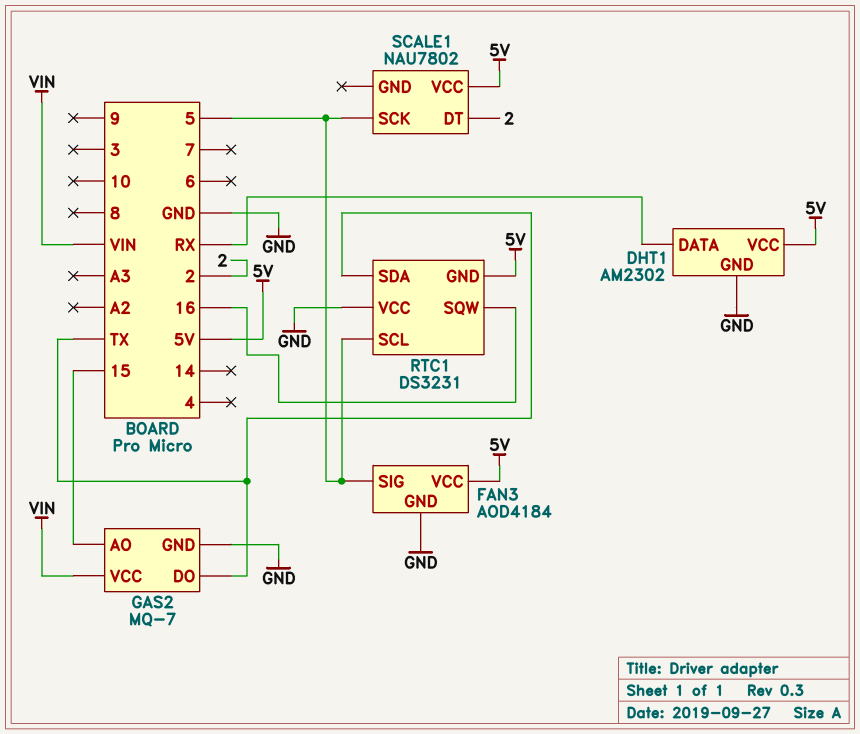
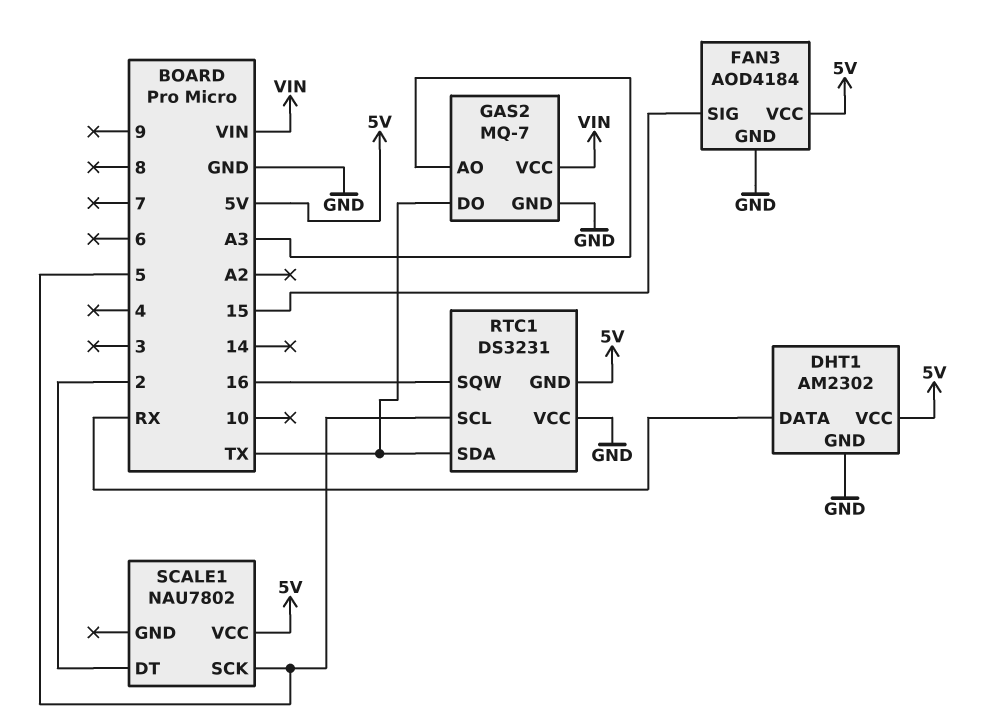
FAN3 pin SIG: 5 -> 15
GAS2 pin AO: 15 -> A3

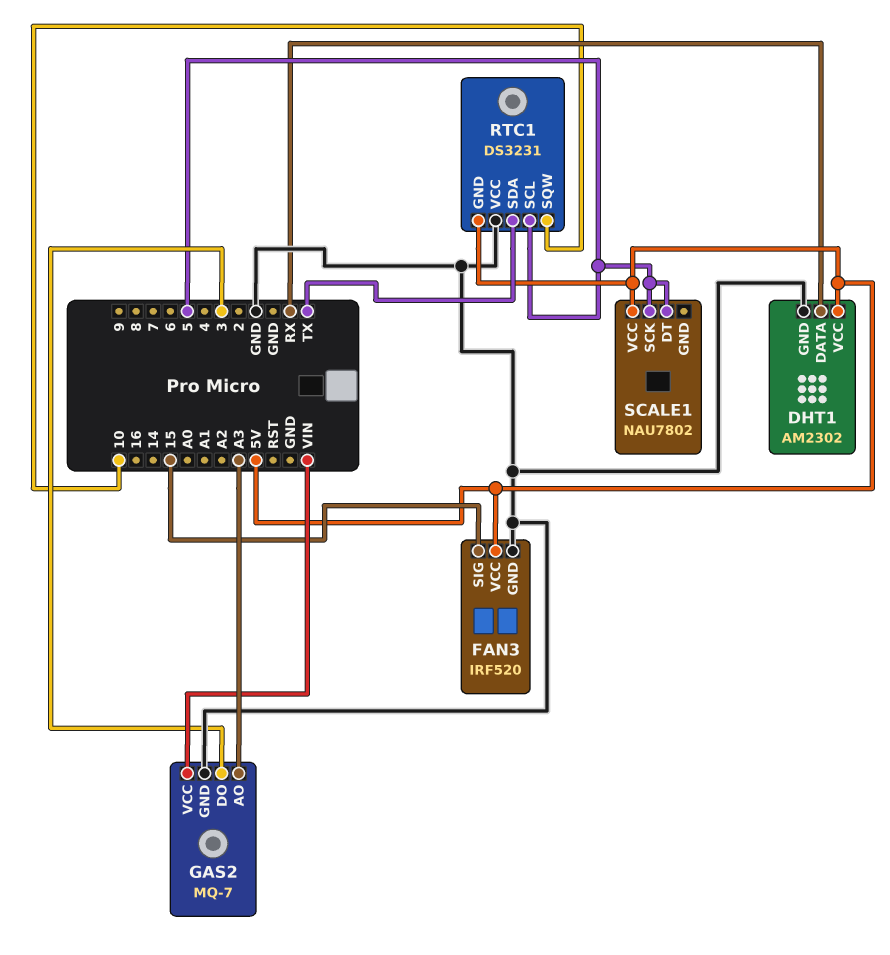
FAN3: AOD4184 -> IRF520
GAS2 pin DO: TX -> 3
RTC1 pin SQW: 16 -> 10
SCALE1 pin DT: 2 -> 5

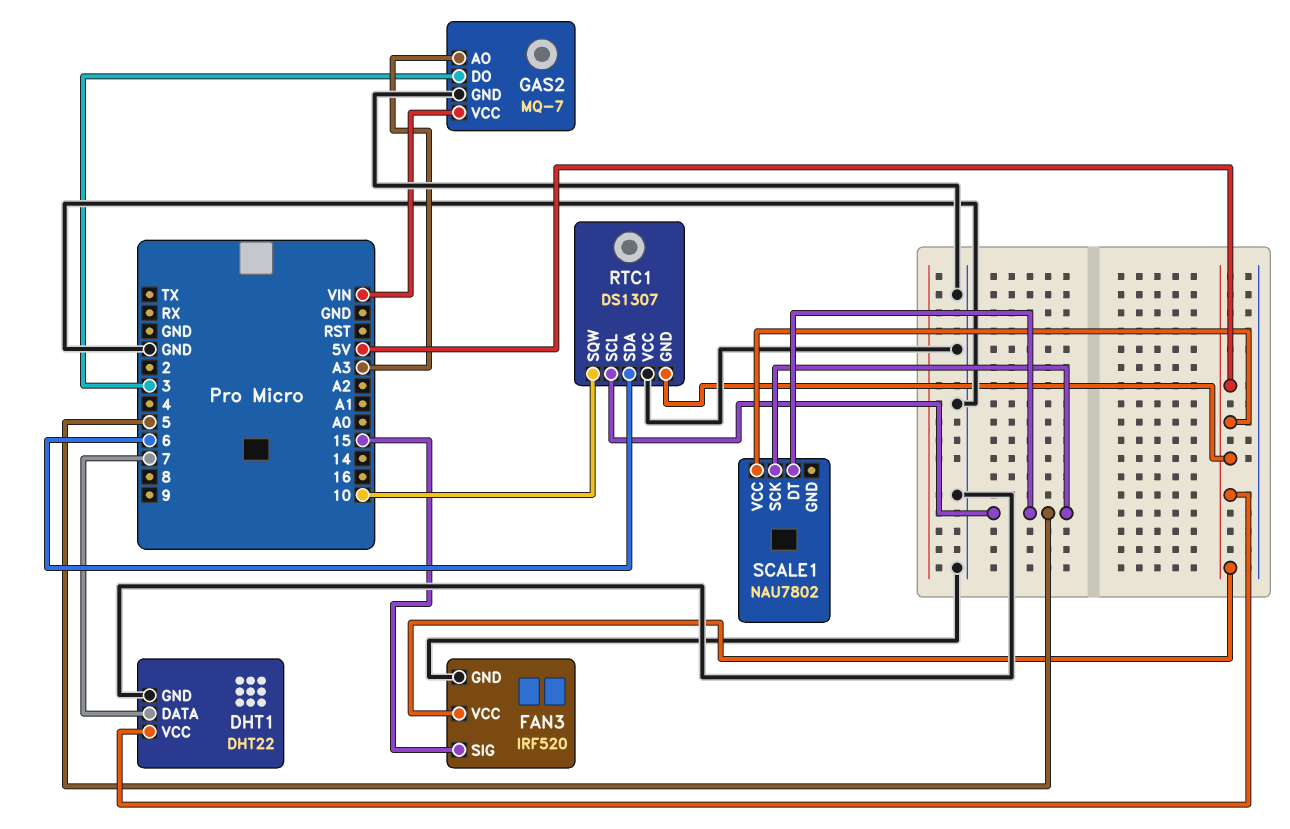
DHT1: AM2302 -> DHT22
DHT1 pin DATA: RX -> 7
RTC1: DS3231 -> DS1307
RTC1 pin SDA: TX -> 6

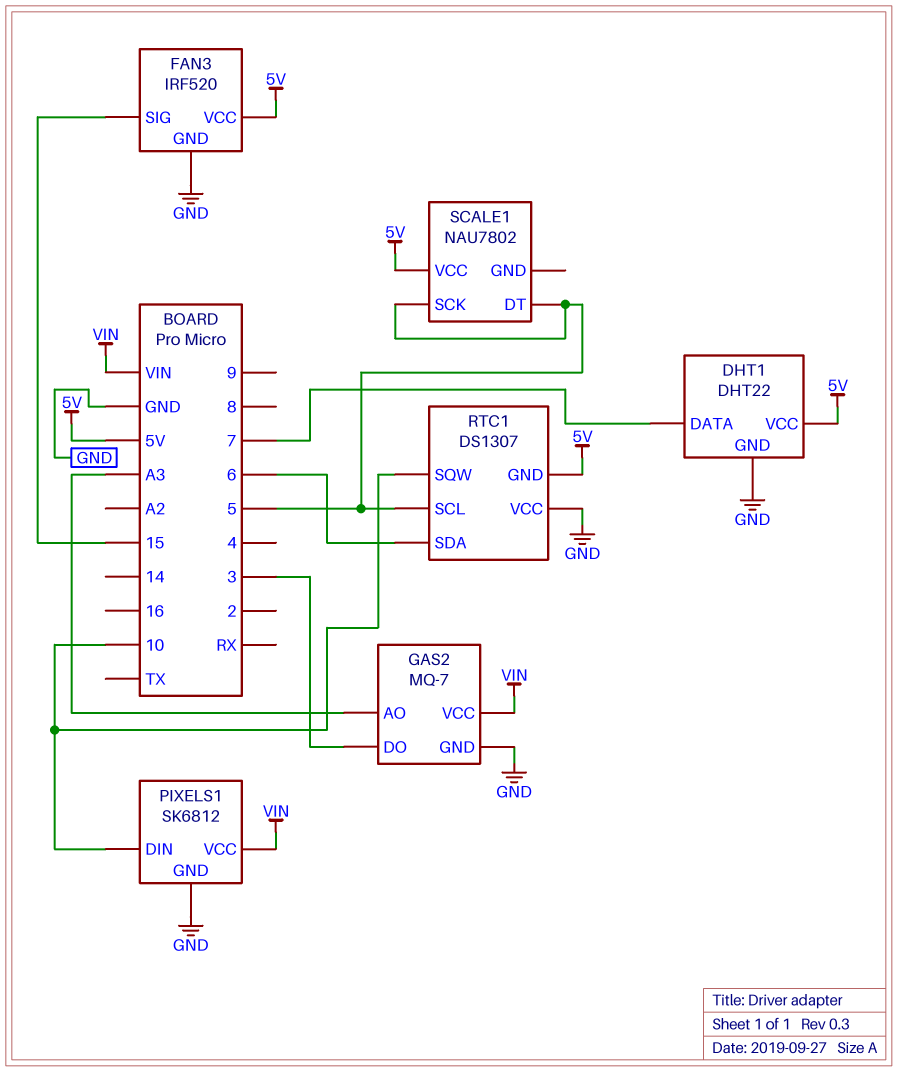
PIXELS1: none -> SK6812
PIXELS1 pin DIN: none -> 10
PIXELS1 pin GND: none -> GND
PIXELS1 pin VCC: none -> VIN

